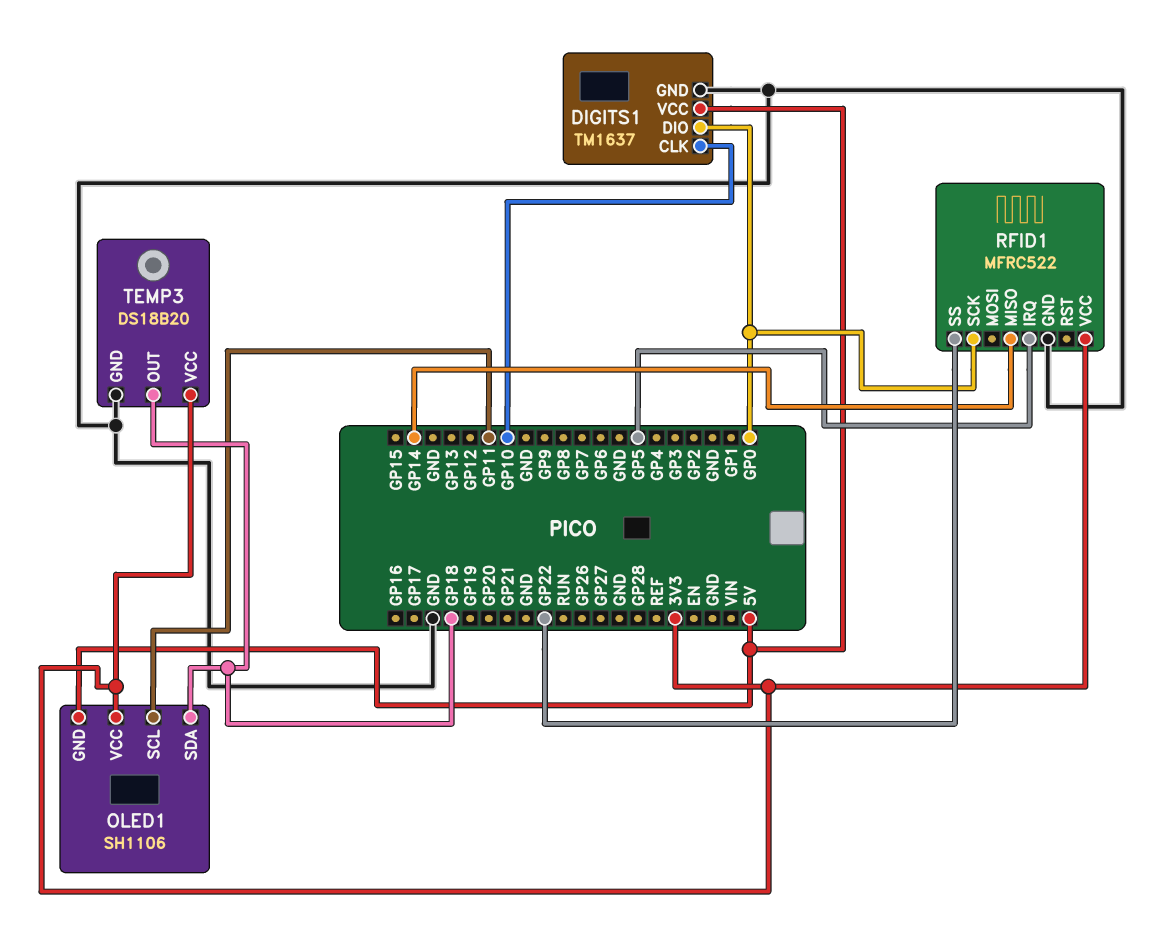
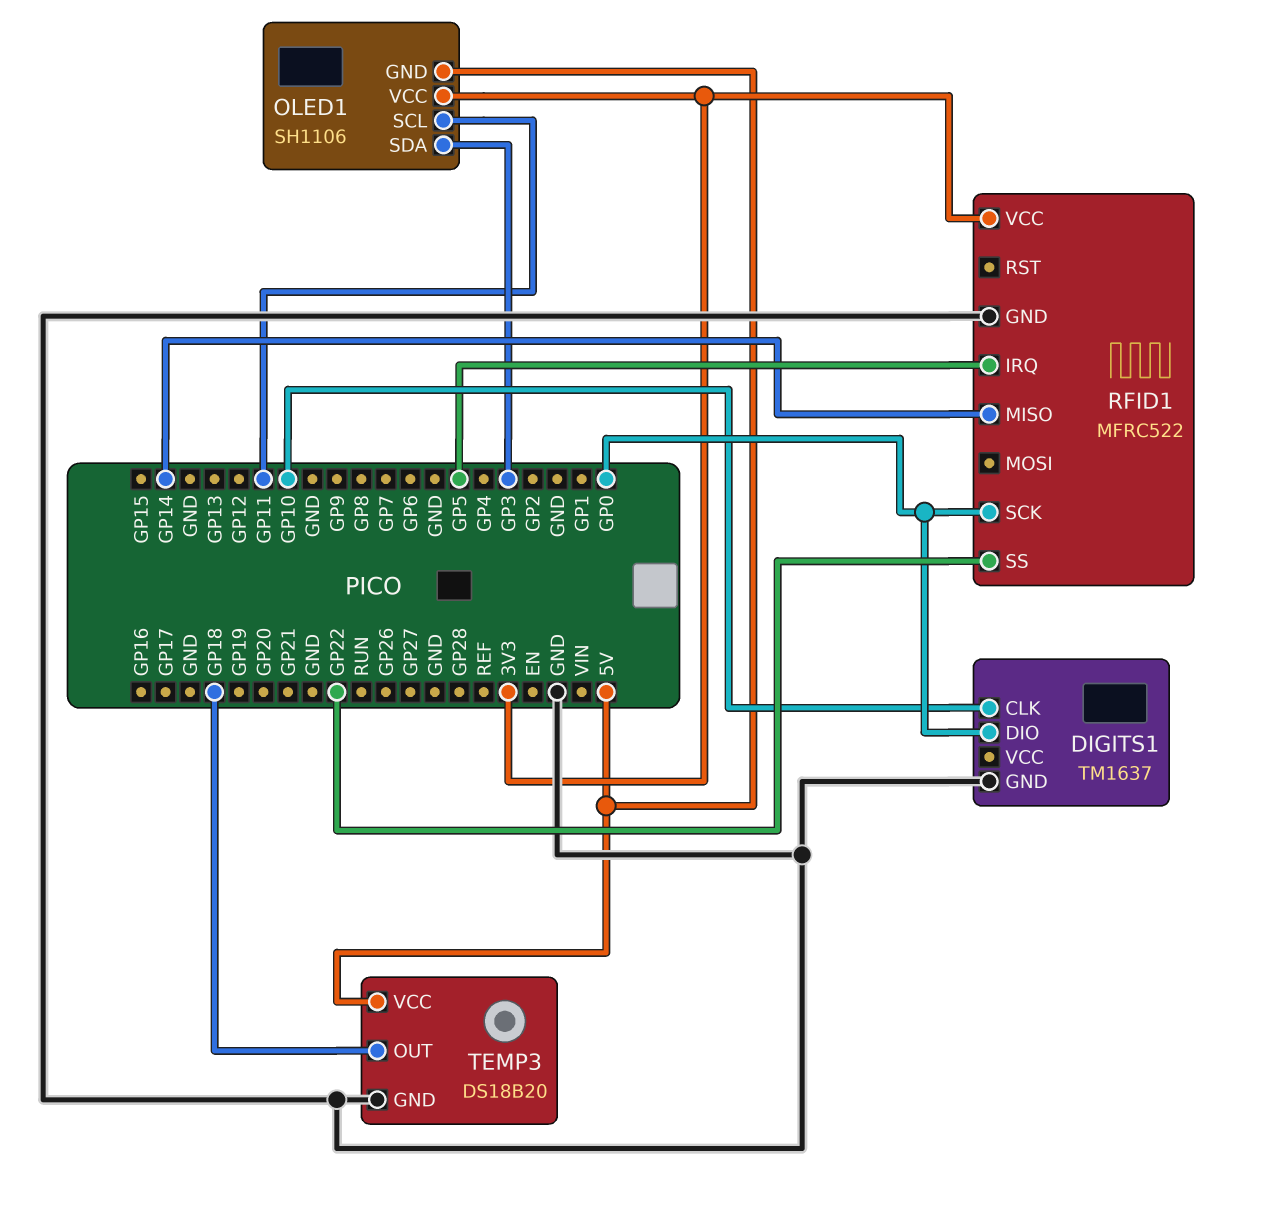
DIGITS1 pin VCC: 5V -> none
OLED1 pin SDA: GP18 -> GP3
TEMP3 pin VCC: 3V3 -> 5V

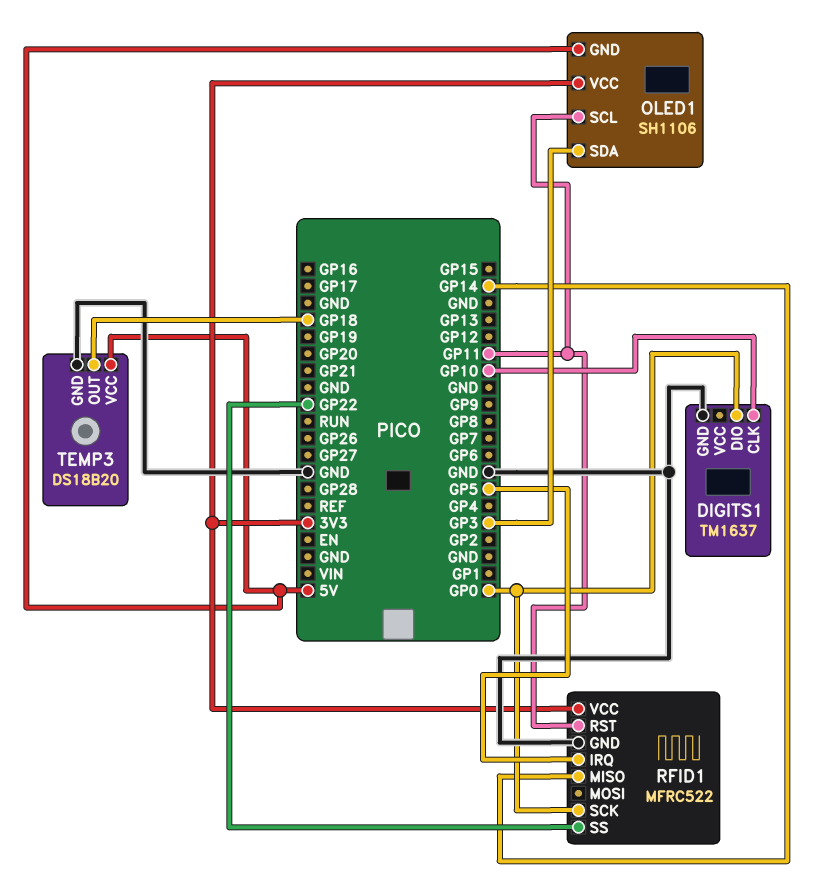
RFID1 pin RST: none -> GP11

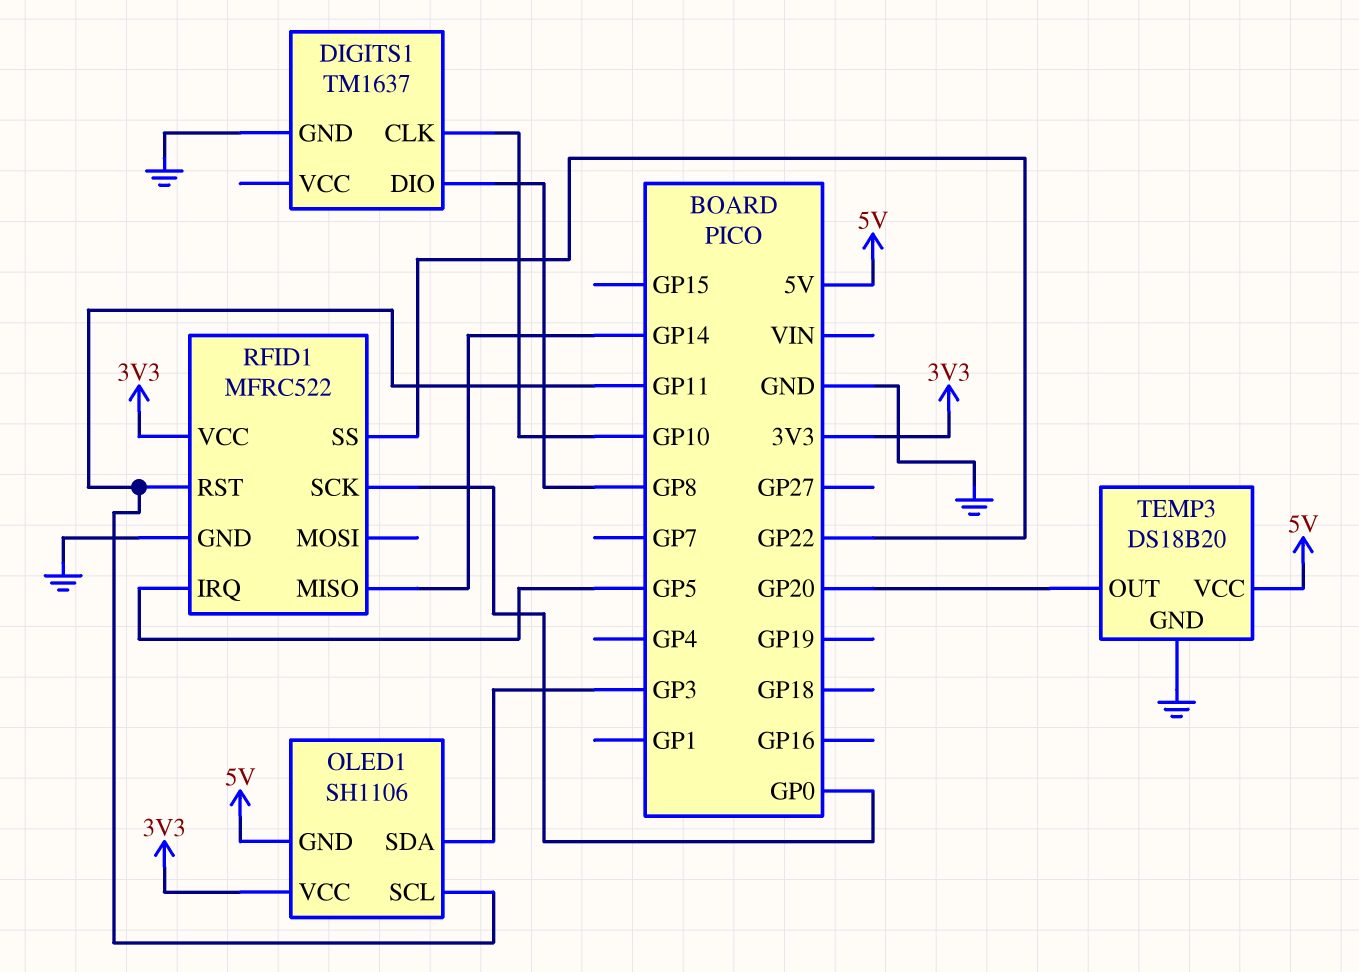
DIGITS1 pin DIO: GP0 -> GP8
TEMP3 pin OUT: GP18 -> GP20

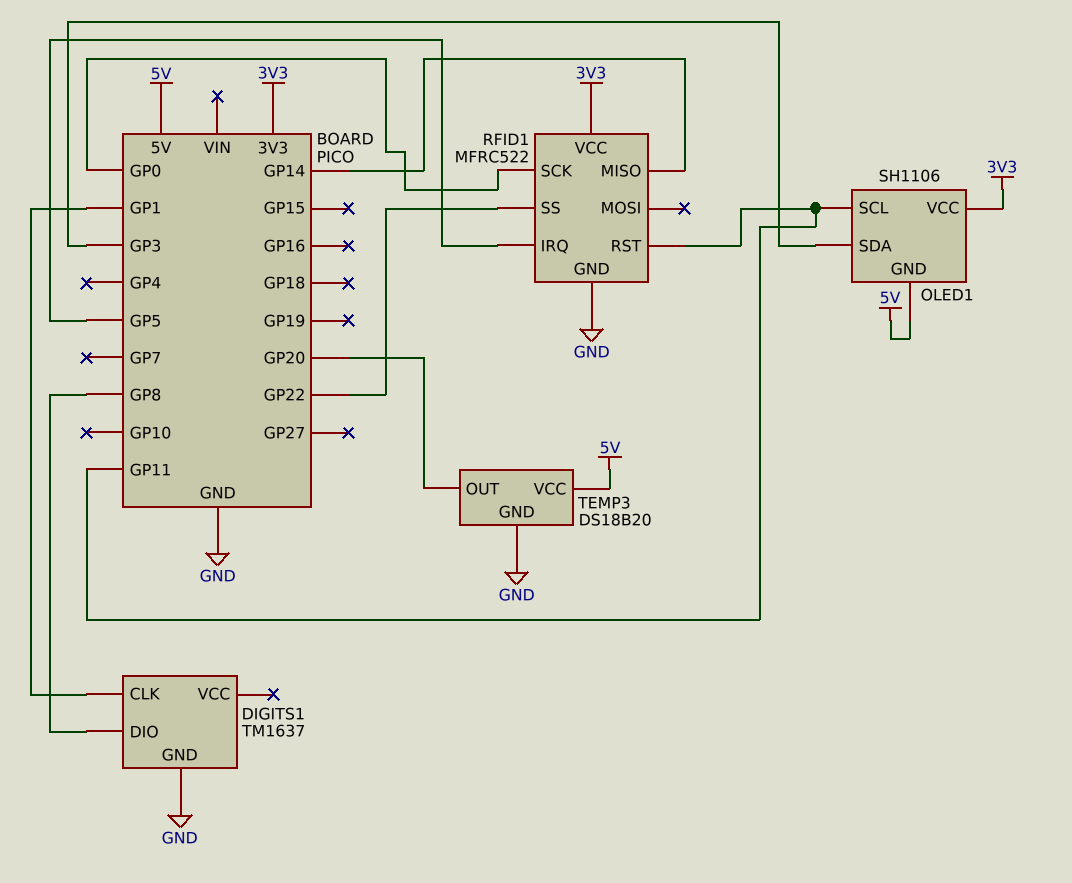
DIGITS1 pin CLK: GP10 -> GP1

